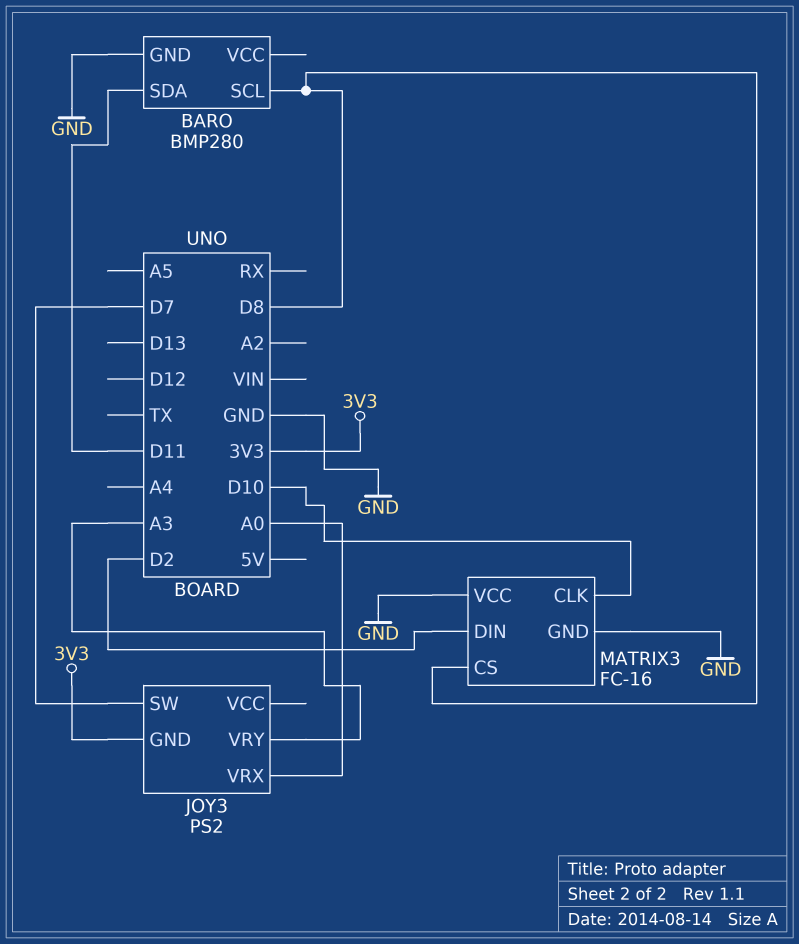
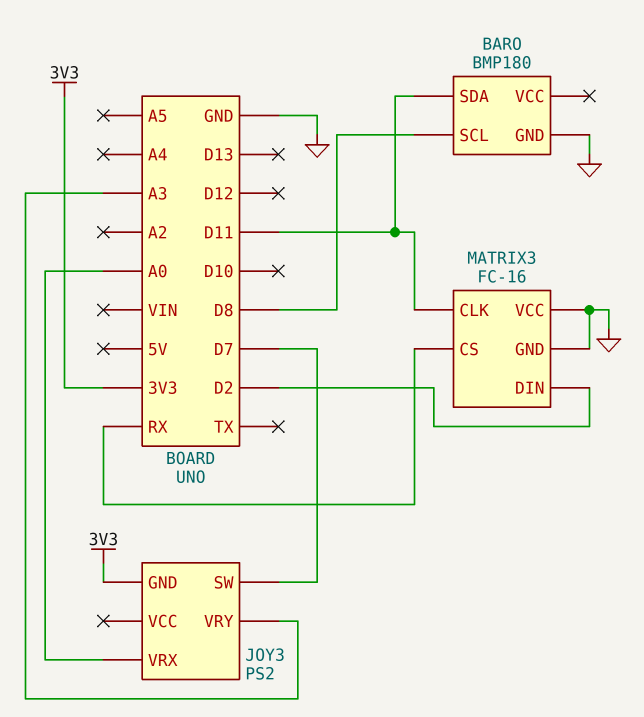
BARO: BMP280 -> BMP180
MATRIX3 pin CLK: D10 -> D11
MATRIX3 pin CS: D8 -> RX

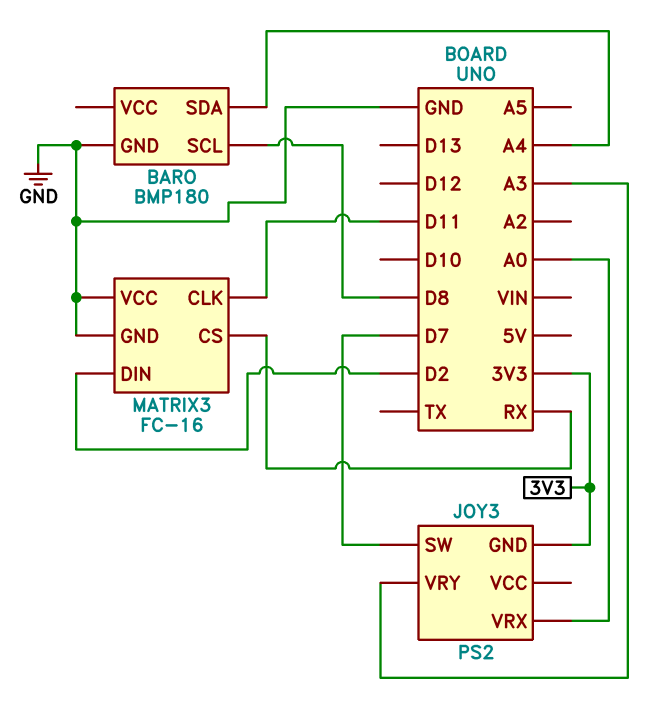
BARO pin SDA: D11 -> A4

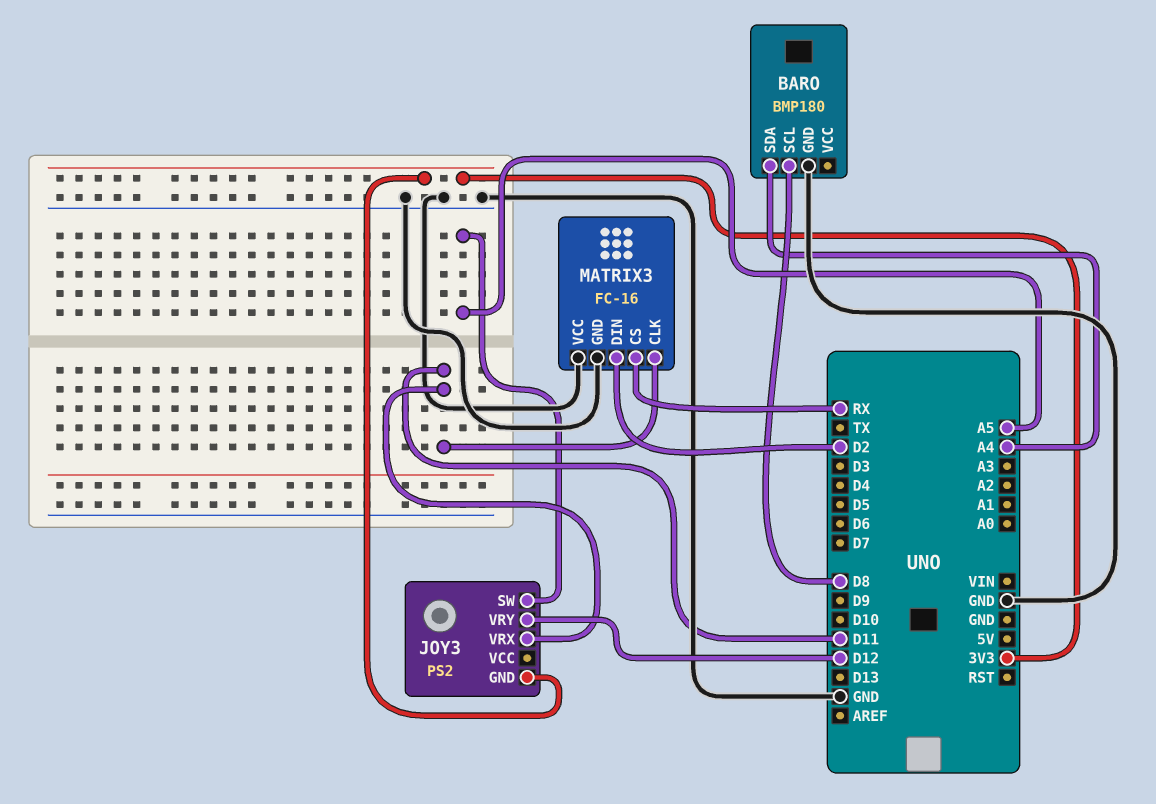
JOY3 pin SW: D7 -> A5
JOY3 pin VRX: A0 -> D11
JOY3 pin VRY: A3 -> D12

